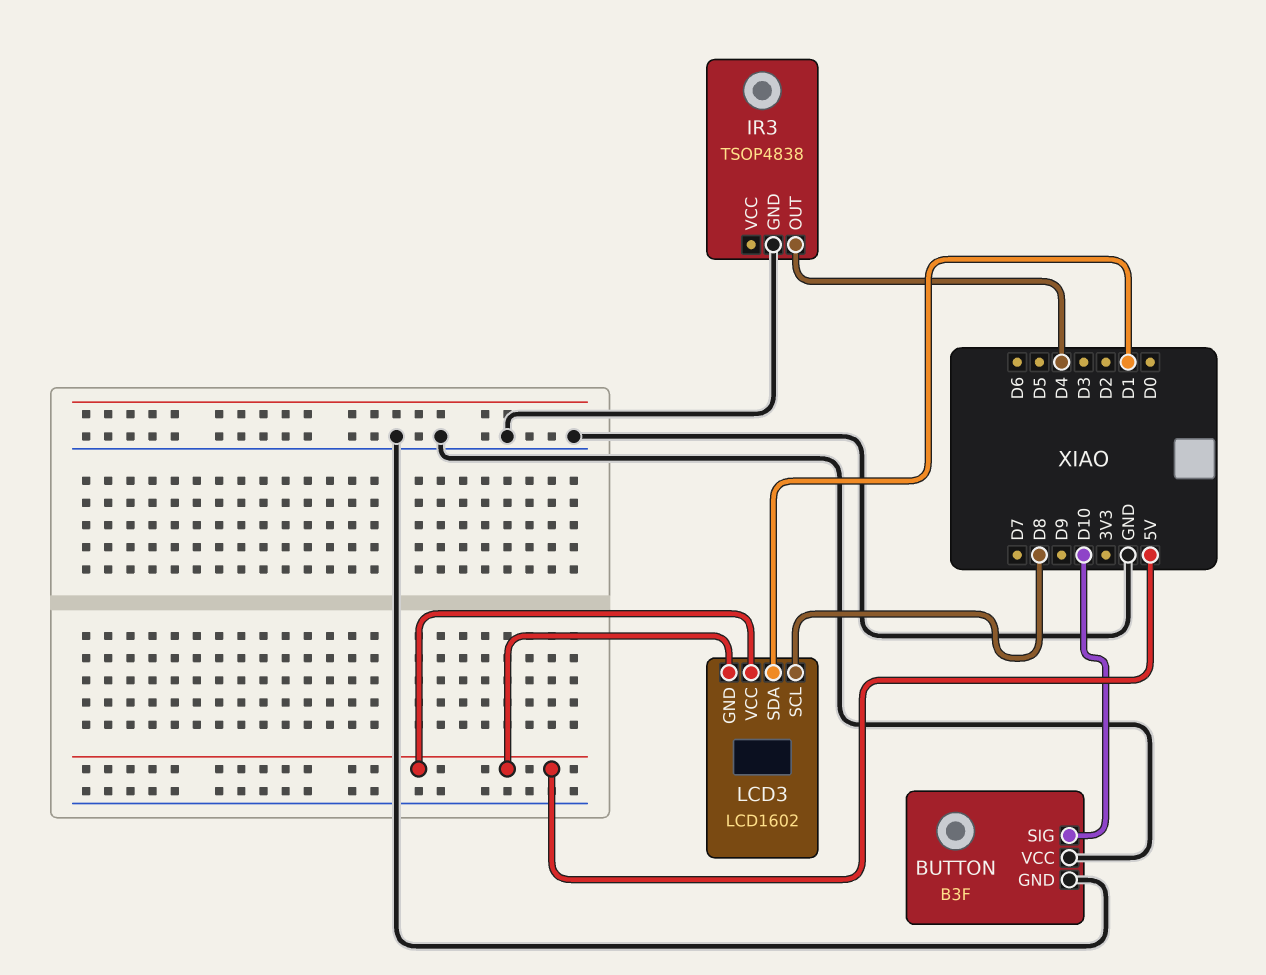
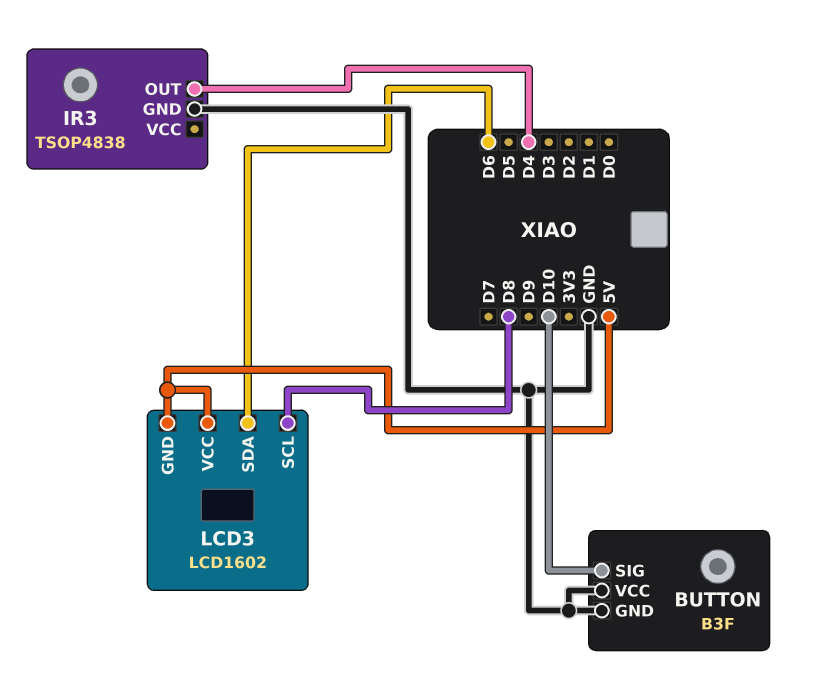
LCD3 pin SDA: D1 -> D6

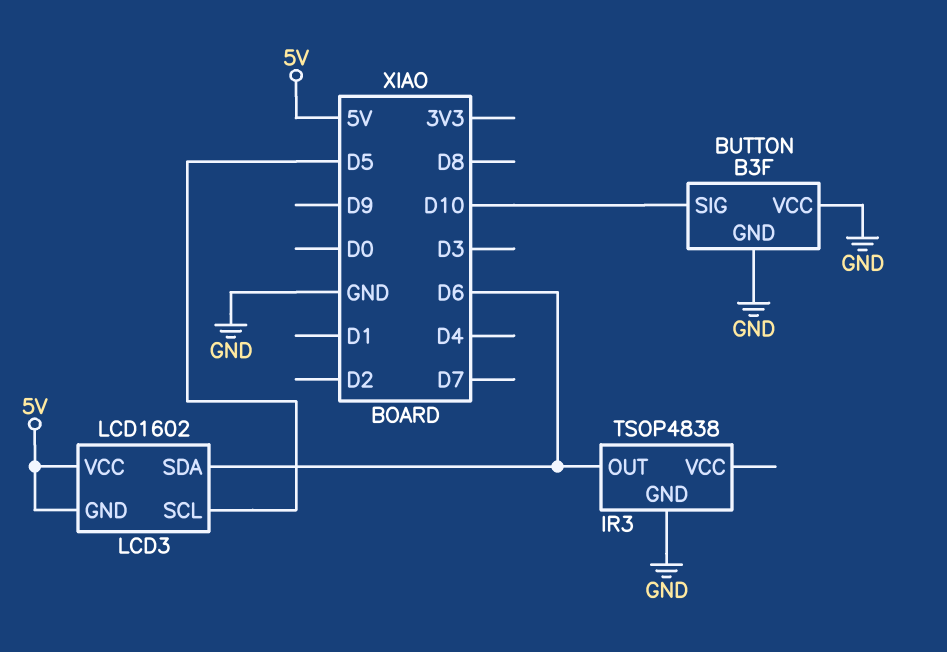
IR3 pin OUT: D4 -> D6
LCD3 pin SCL: D8 -> D5

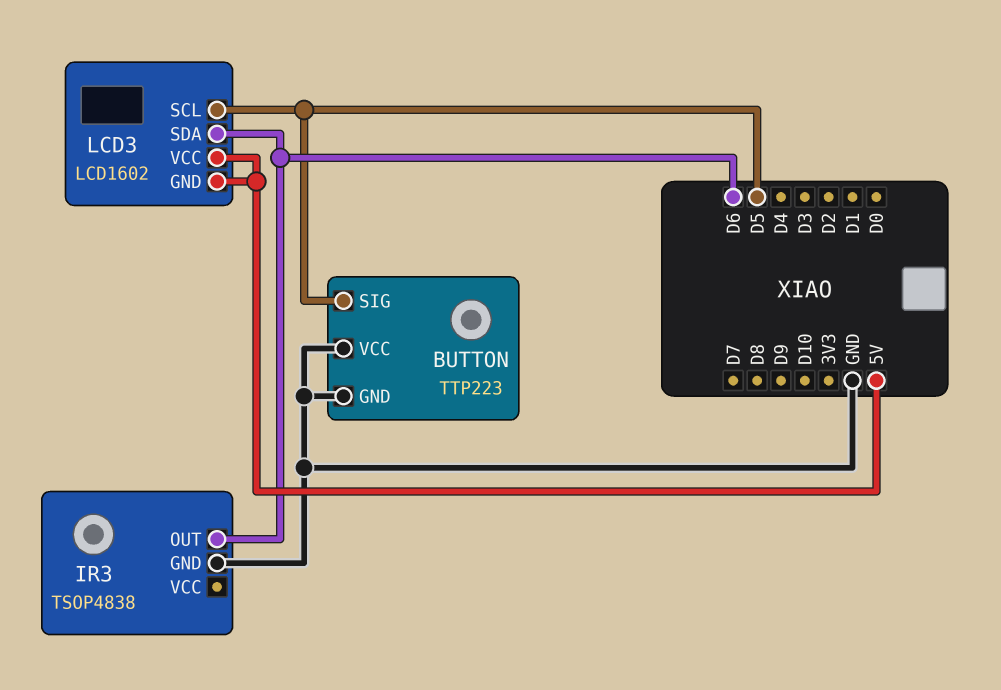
BUTTON: B3F -> TTP223
BUTTON pin SIG: D10 -> D5

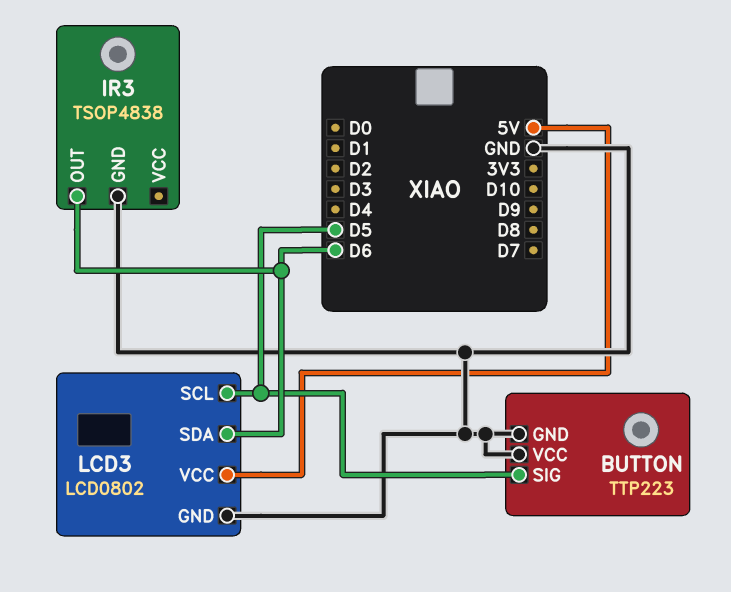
LCD3: LCD1602 -> LCD0802
LCD3 pin GND: 5V -> GND

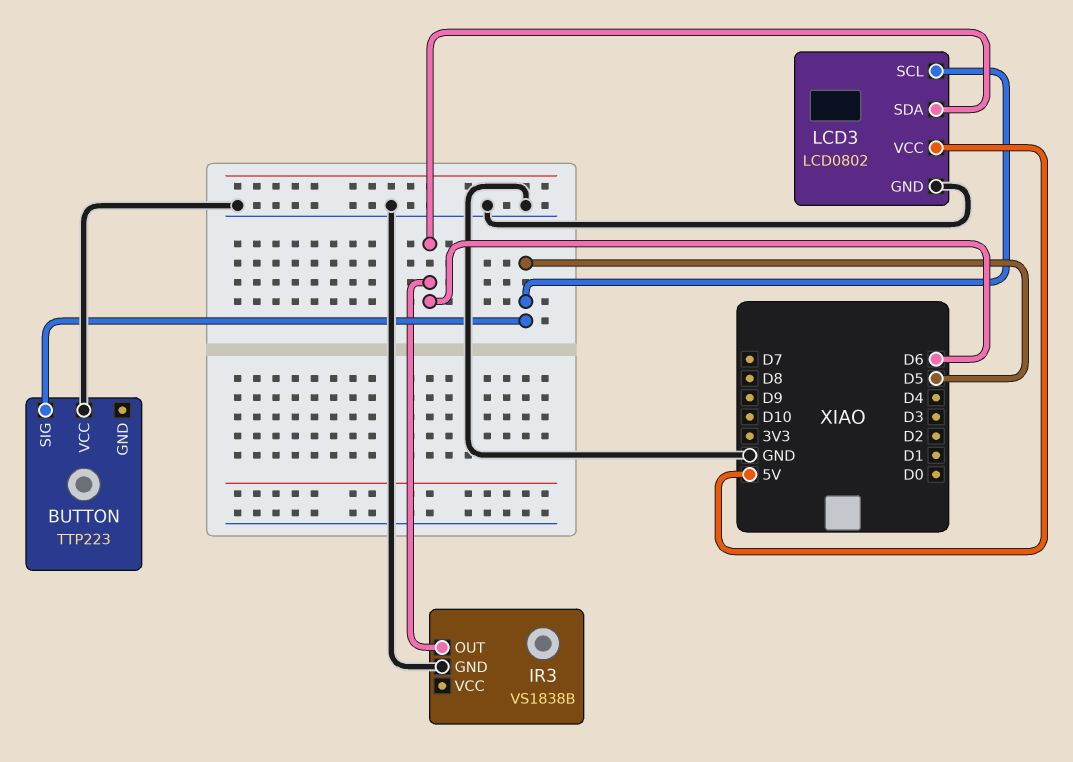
BUTTON pin GND: GND -> none
IR3: TSOP4838 -> VS1838B

